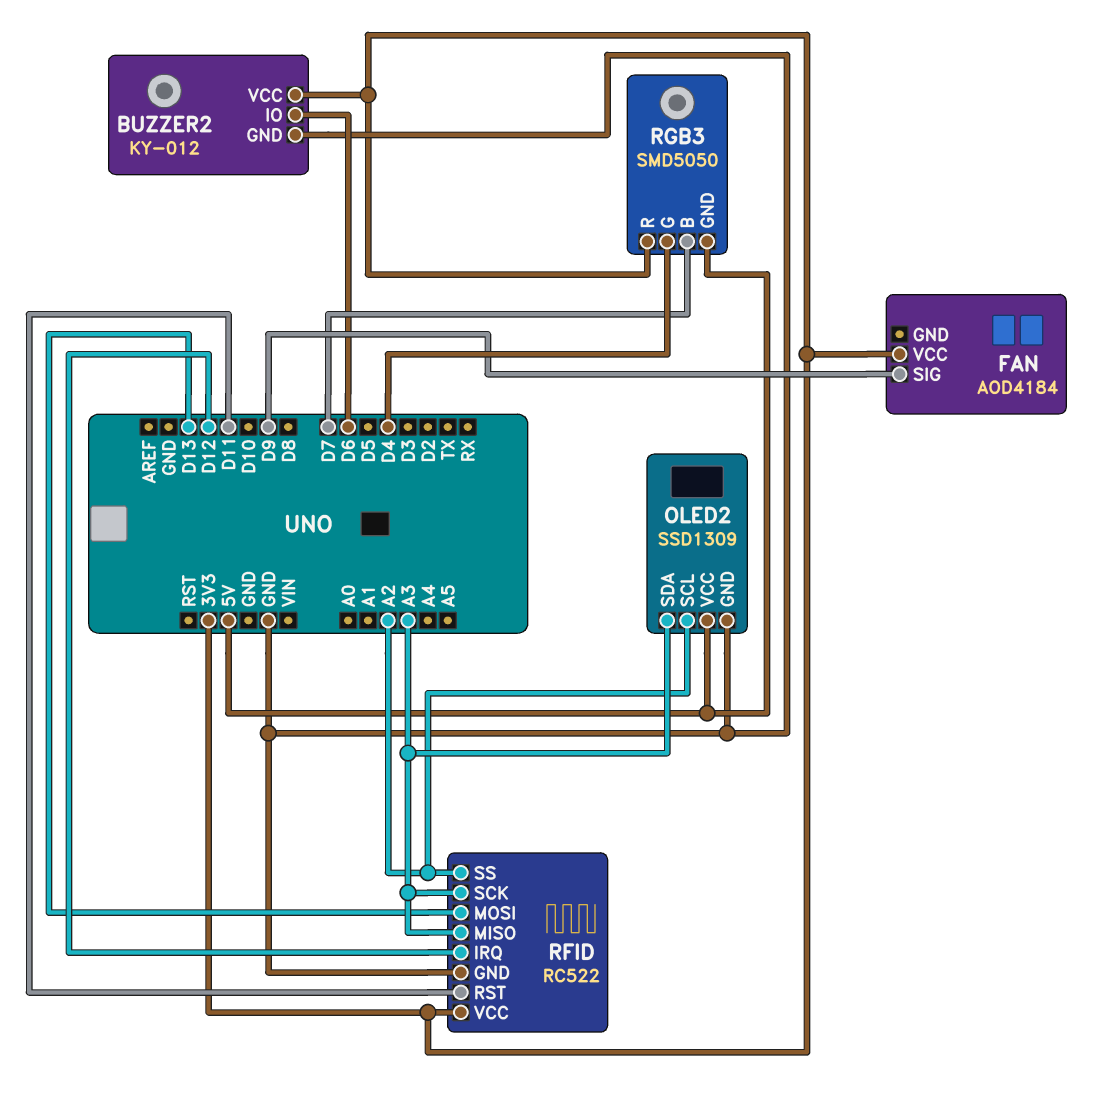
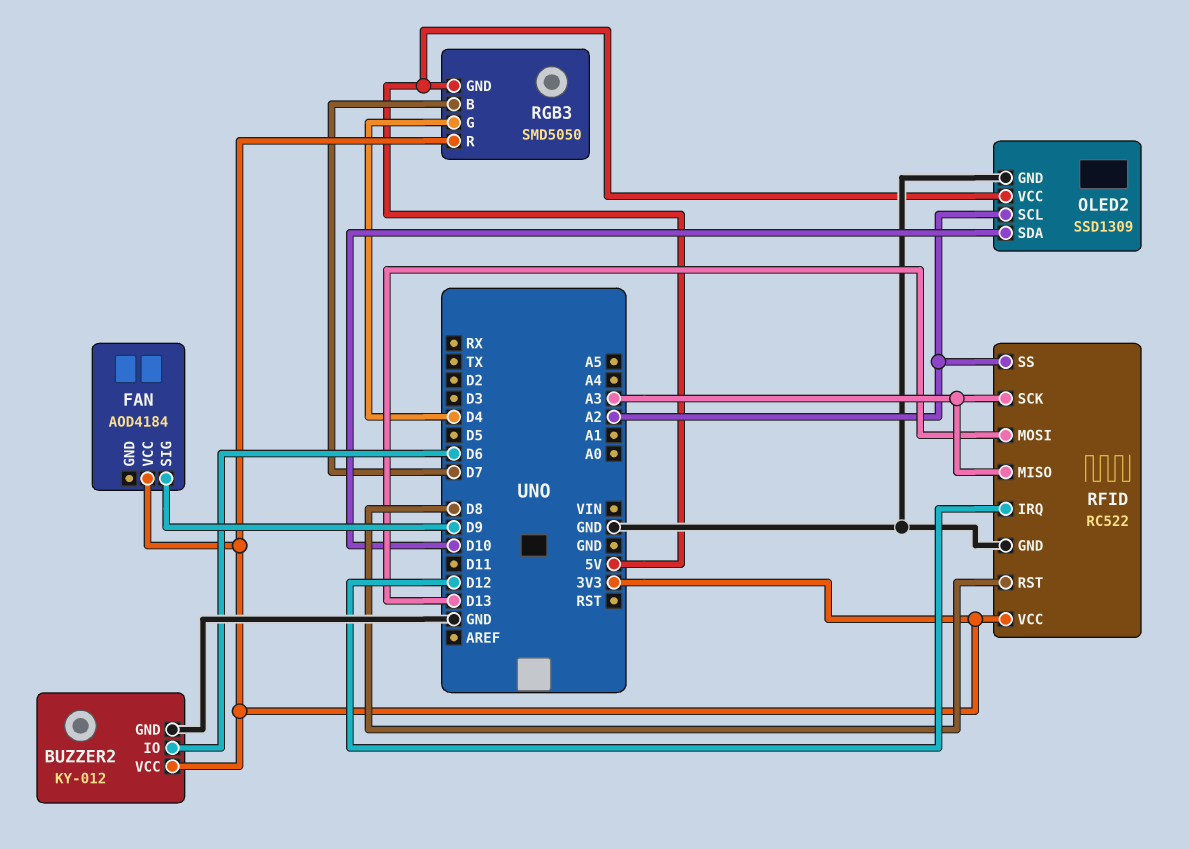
OLED2 pin SDA: A3 -> D10
RFID pin RST: D11 -> D8

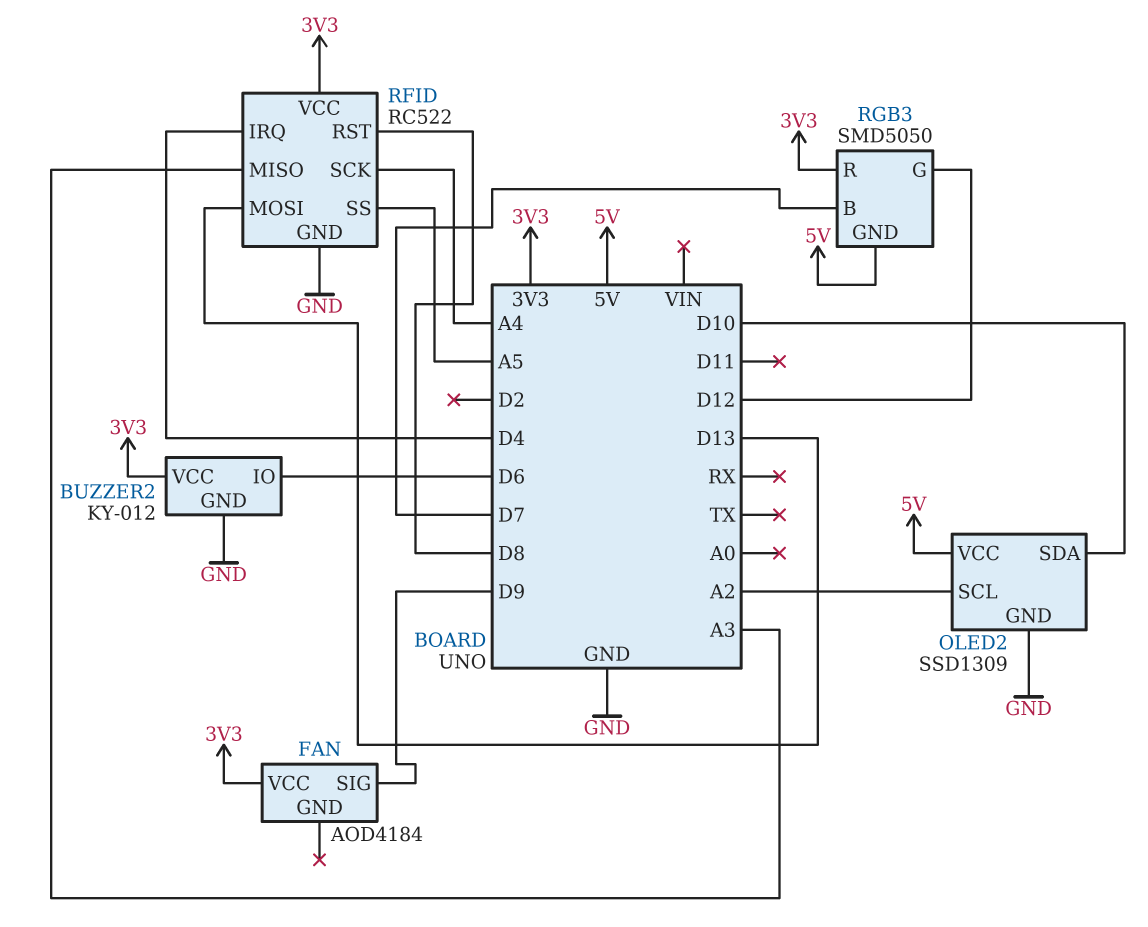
RFID pin IRQ: D12 -> D4
RFID pin SCK: A3 -> A4
RFID pin SS: A2 -> A5
RGB3 pin G: D4 -> D12

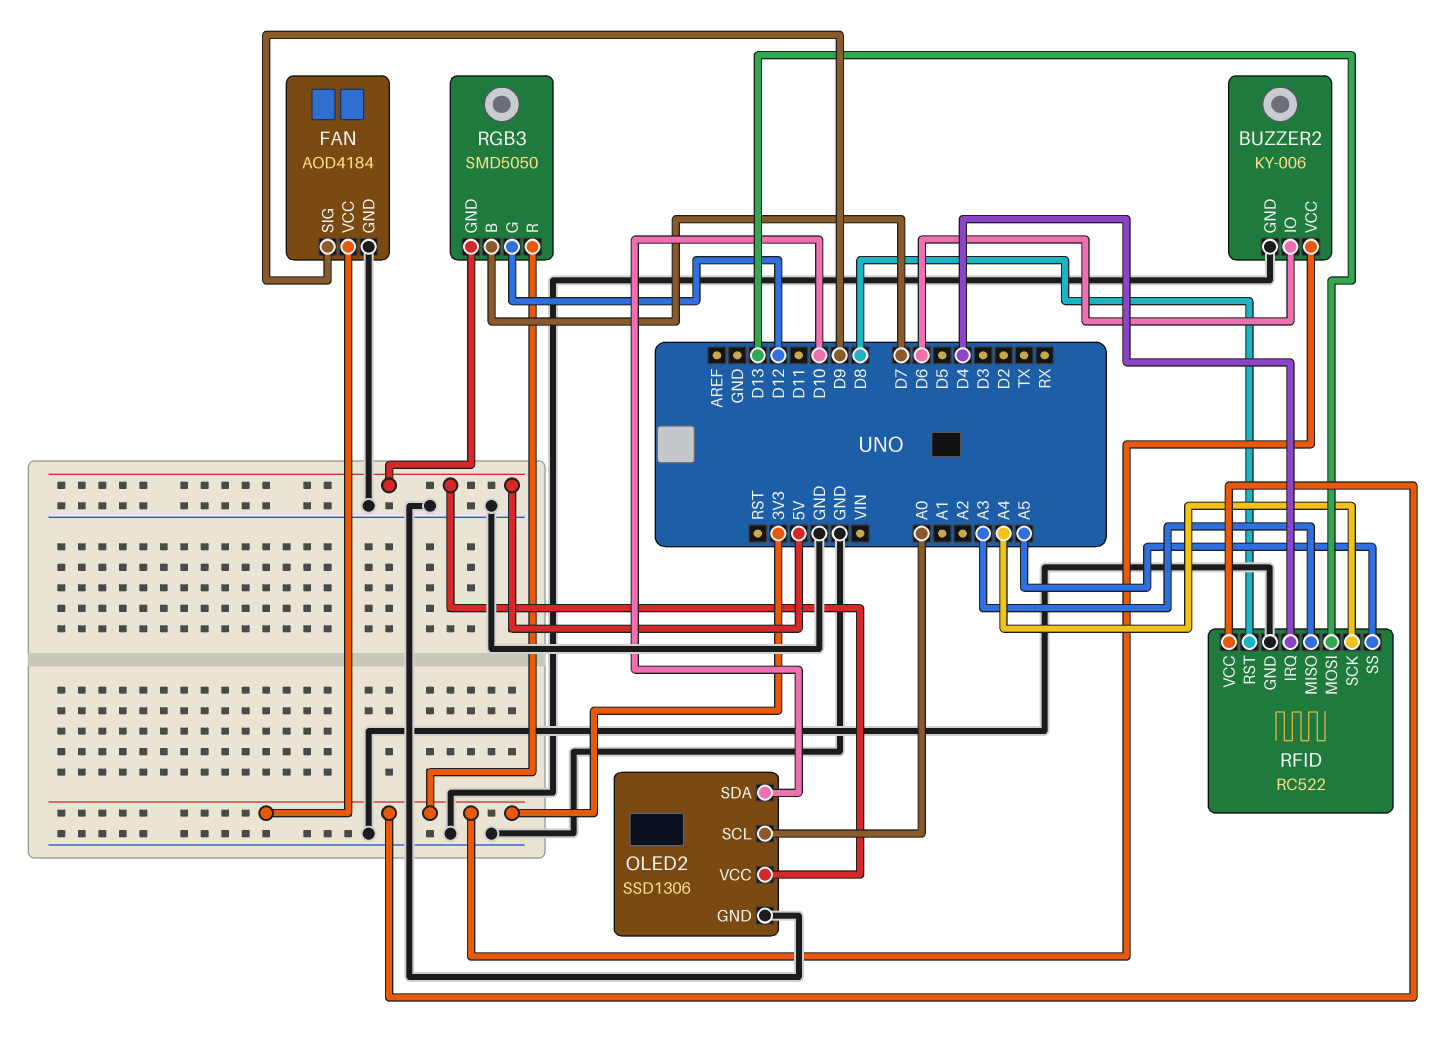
BUZZER2: KY-012 -> KY-006
FAN pin GND: none -> GND
OLED2: SSD1309 -> SSD1306
OLED2 pin SCL: A2 -> A0

